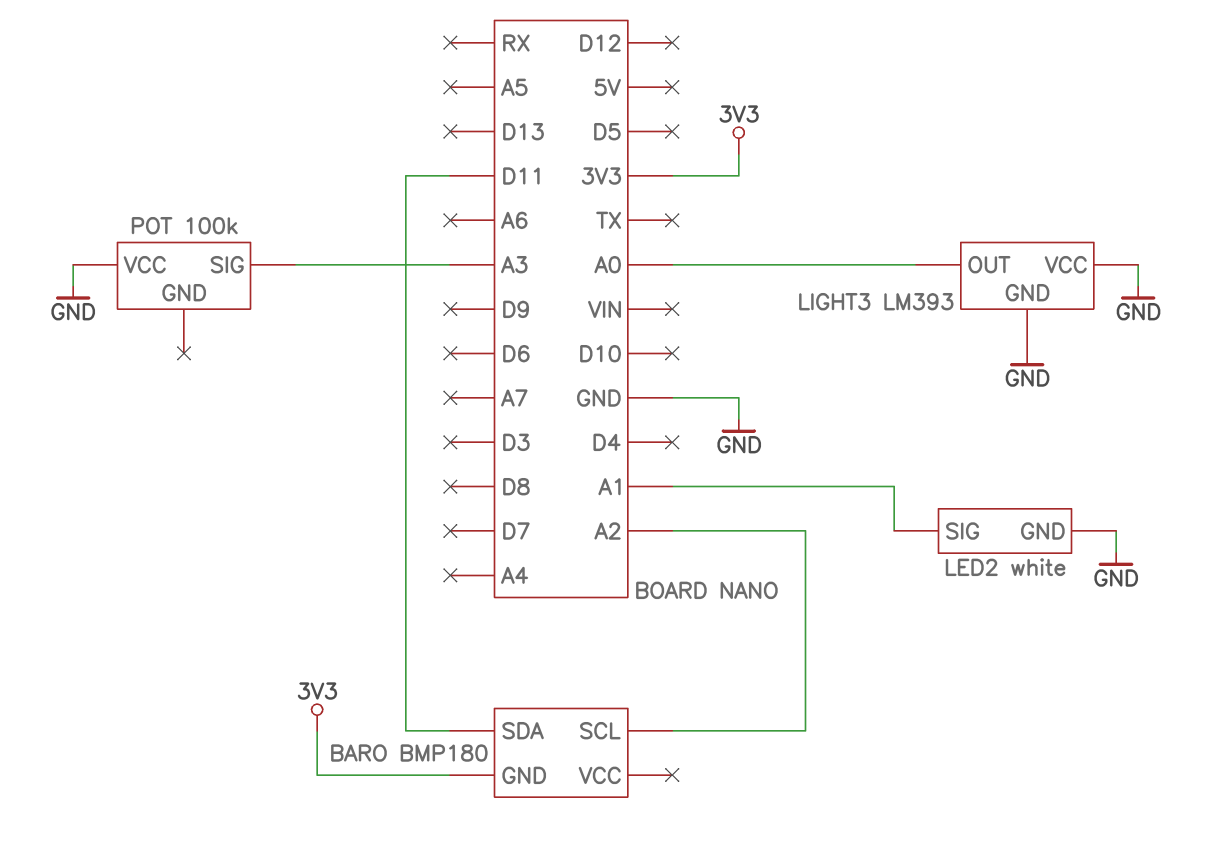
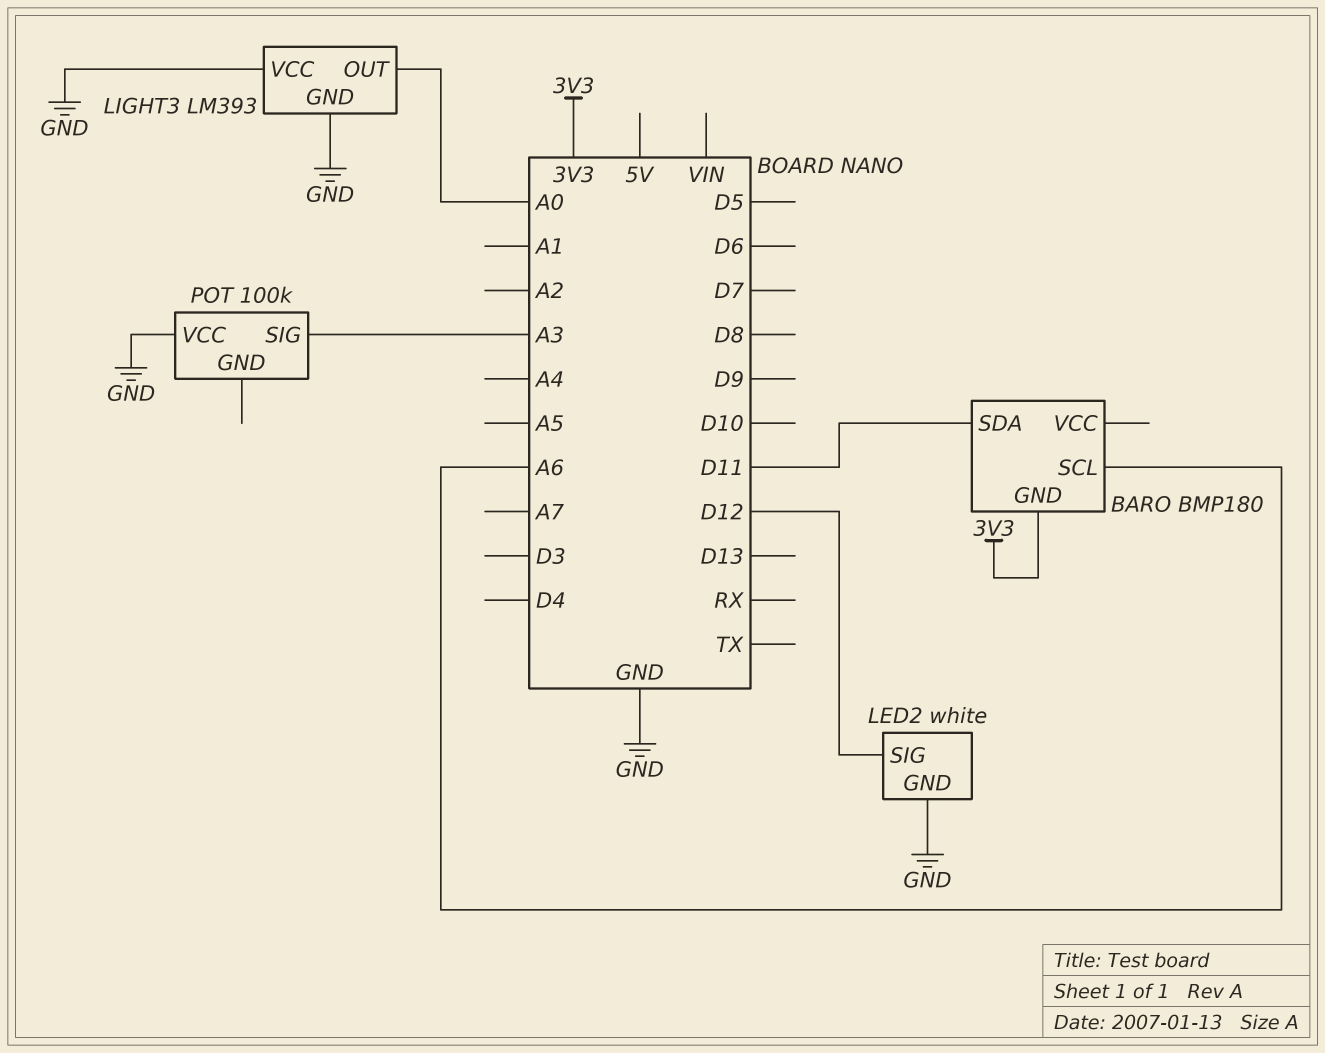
BARO pin SCL: A2 -> A6
LED2 pin SIG: A1 -> D12

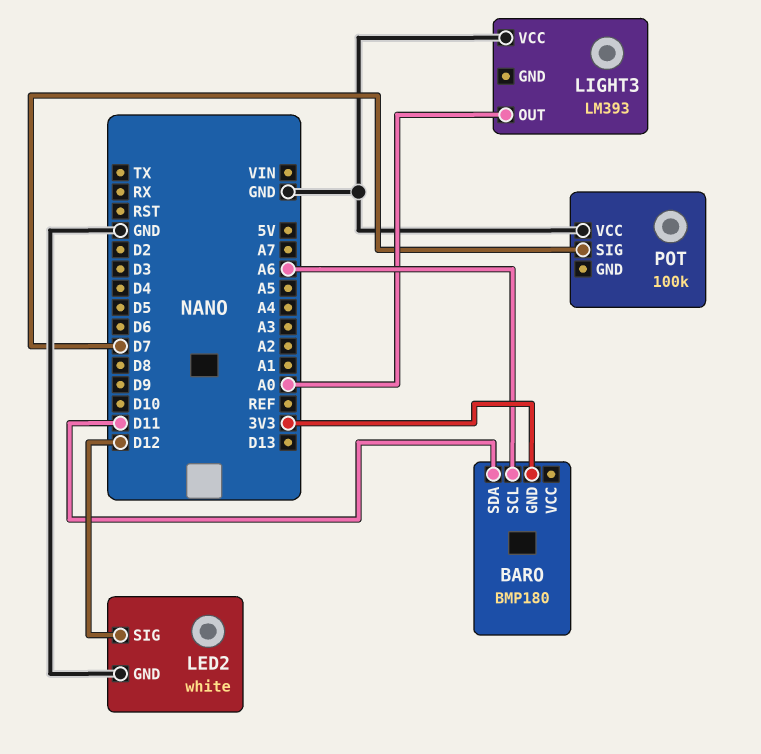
LIGHT3 pin GND: GND -> none
POT pin SIG: A3 -> D7

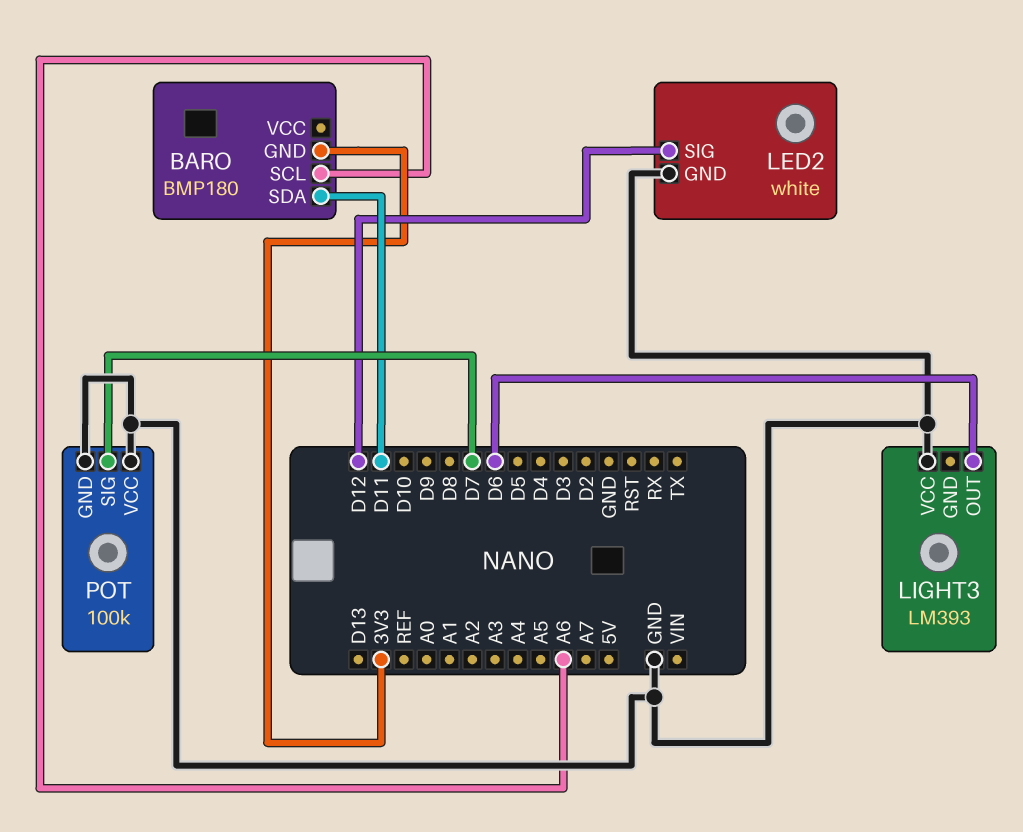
LIGHT3 pin OUT: A0 -> D6
POT pin GND: none -> GND

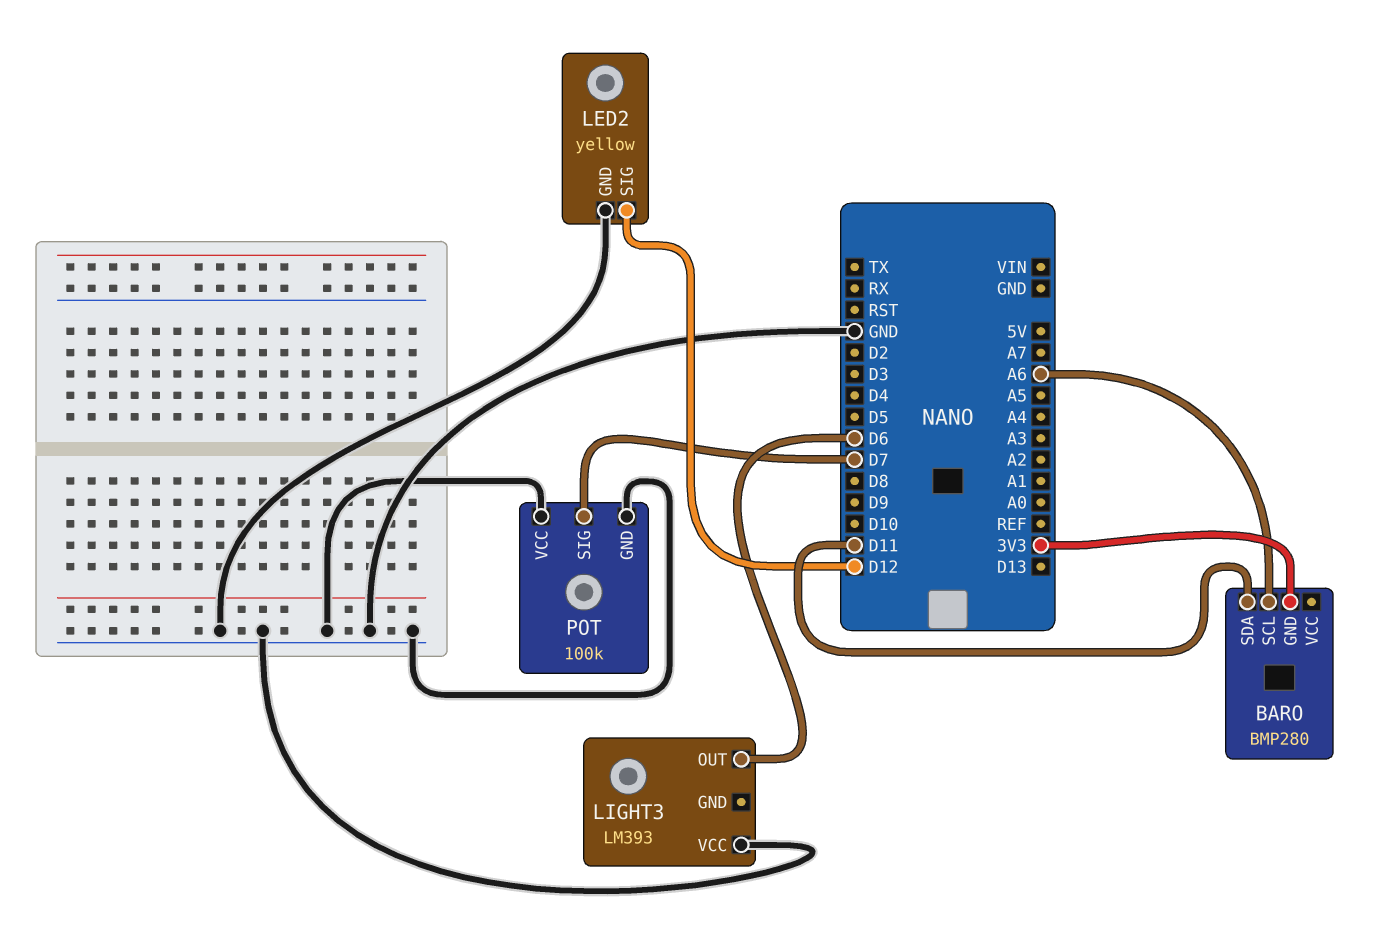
BARO: BMP180 -> BMP280
LED2: white -> yellow

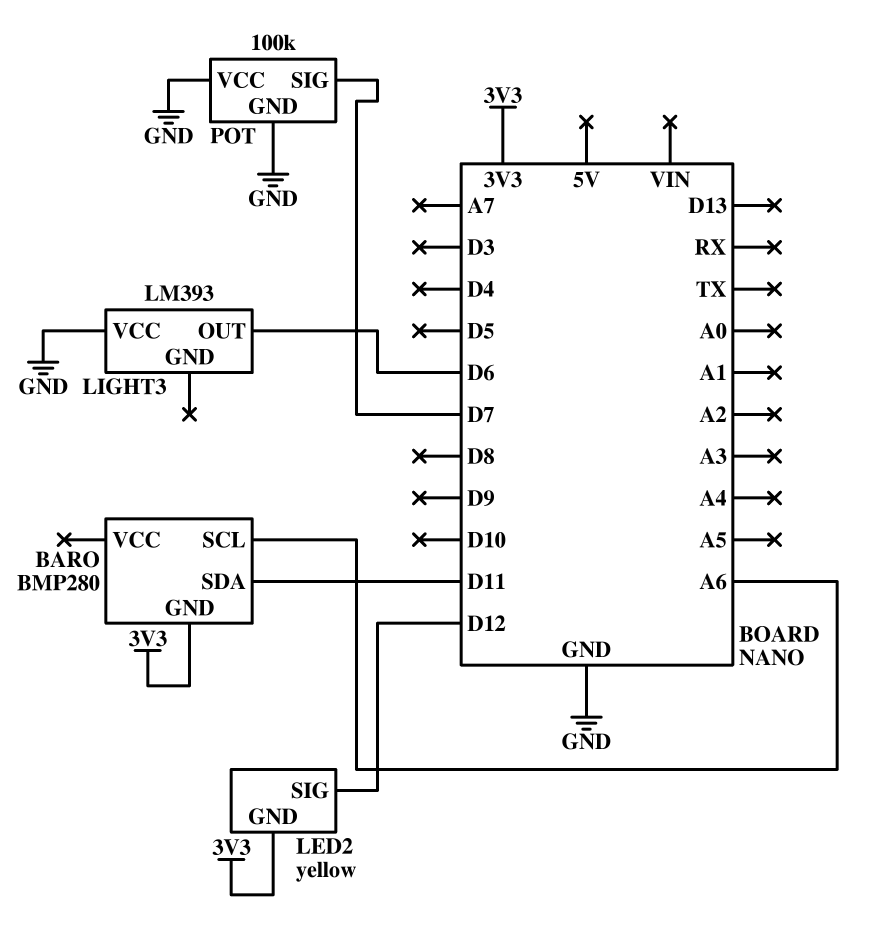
LED2 pin GND: GND -> 3V3

